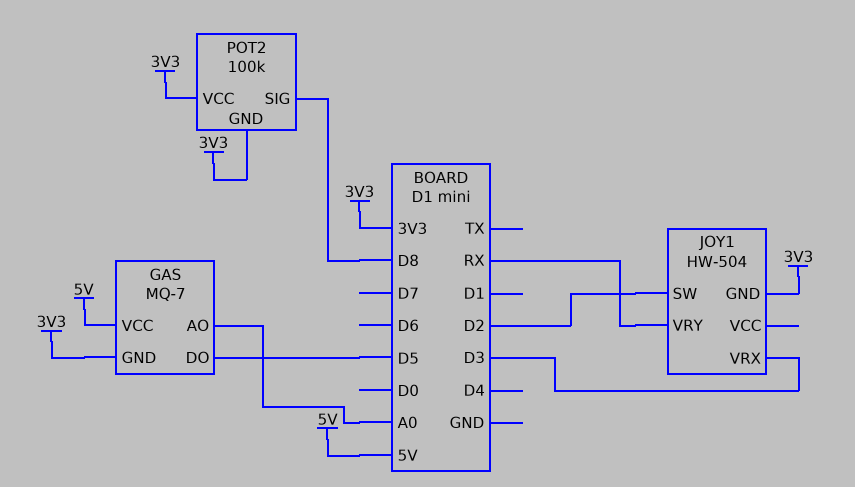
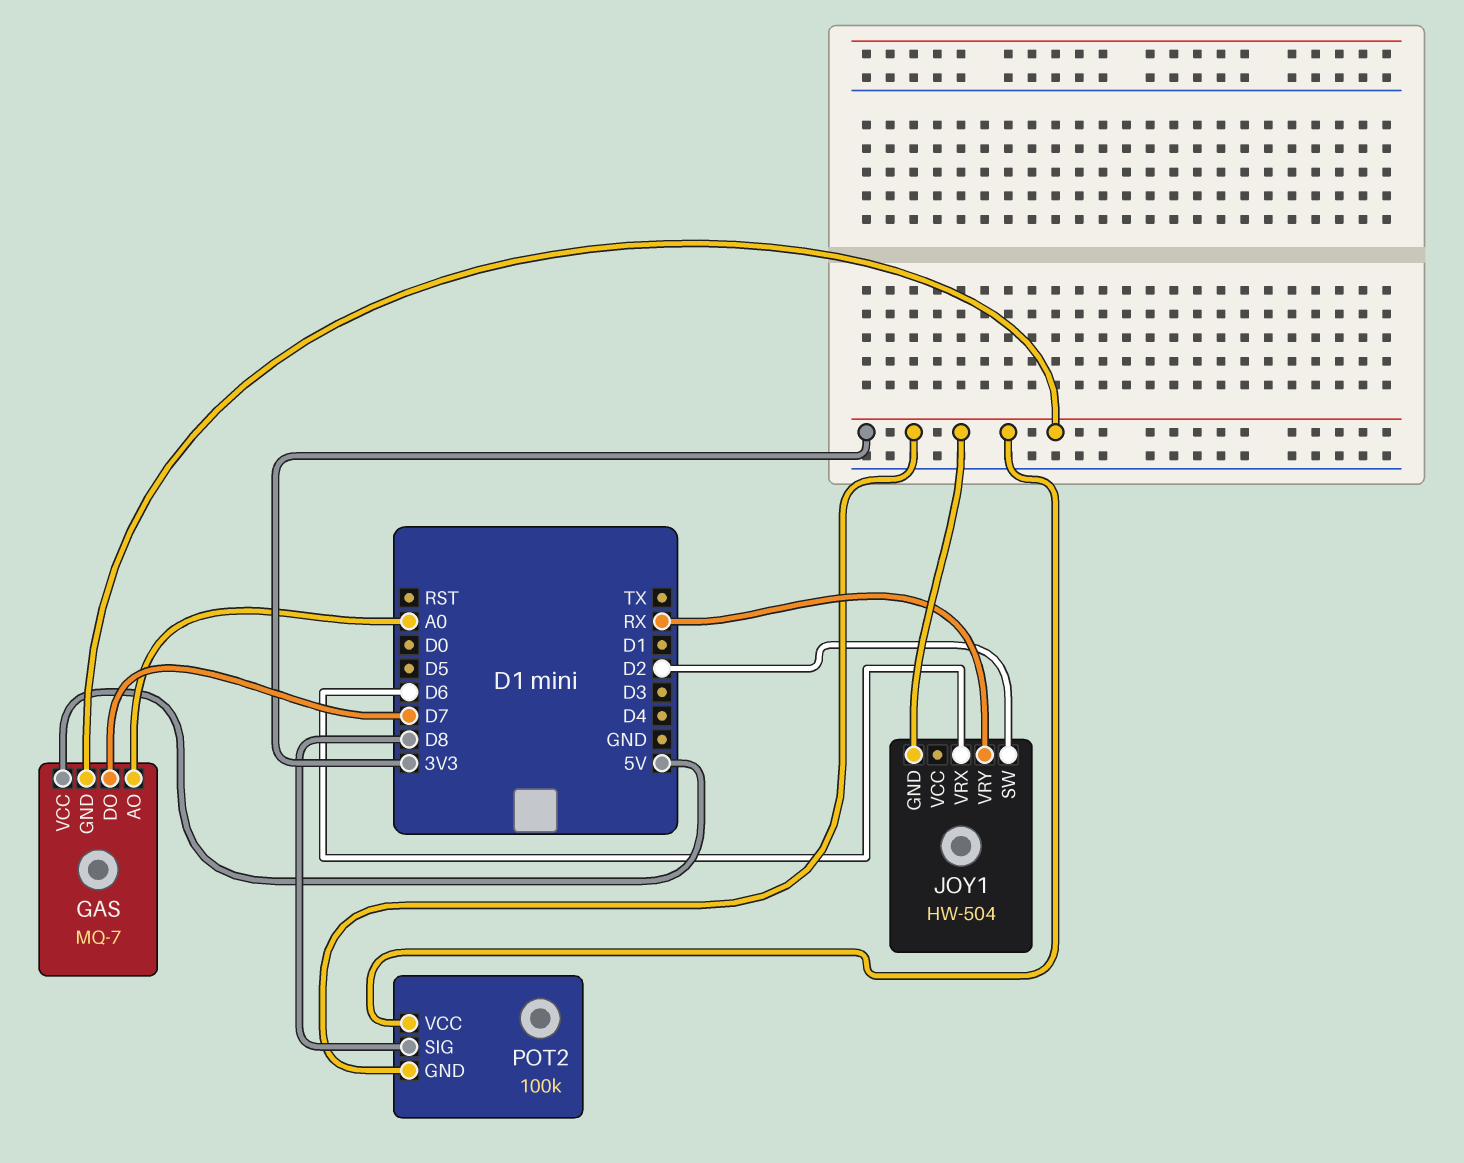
GAS pin DO: D5 -> D7
JOY1 pin VRX: D3 -> D6

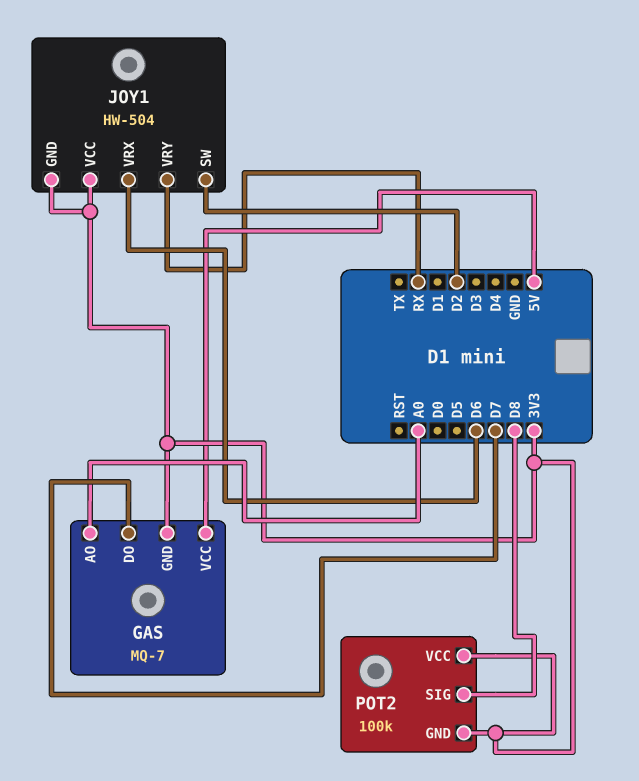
JOY1 pin VCC: none -> 3V3

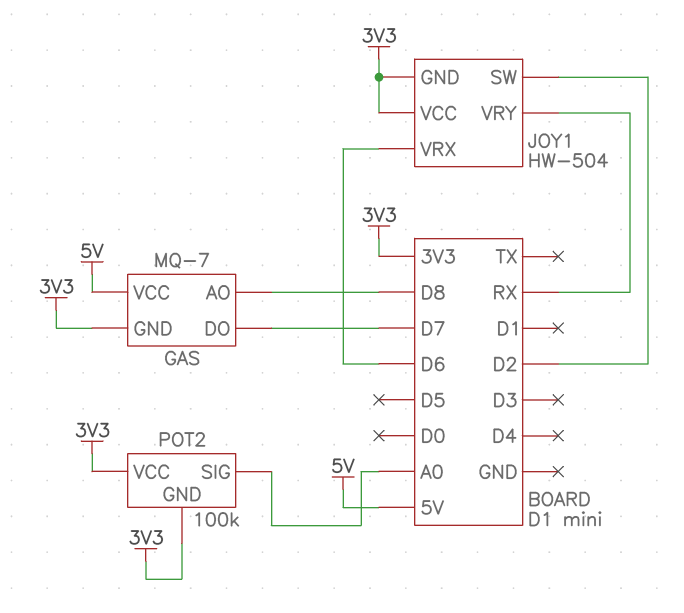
GAS pin AO: A0 -> D8
POT2 pin SIG: D8 -> A0

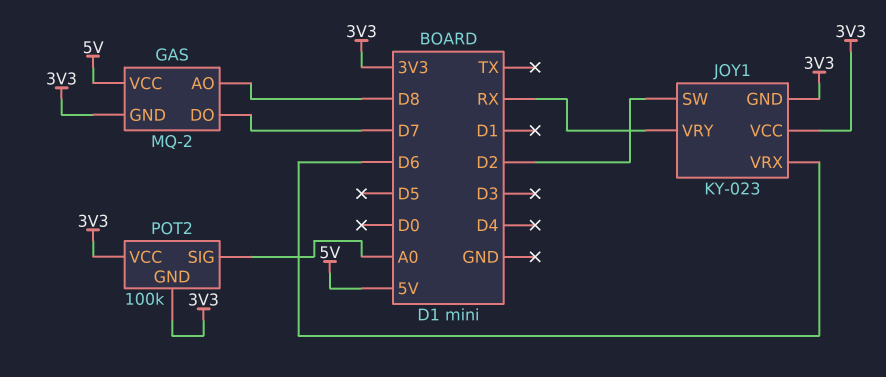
GAS: MQ-7 -> MQ-2
JOY1: HW-504 -> KY-023

